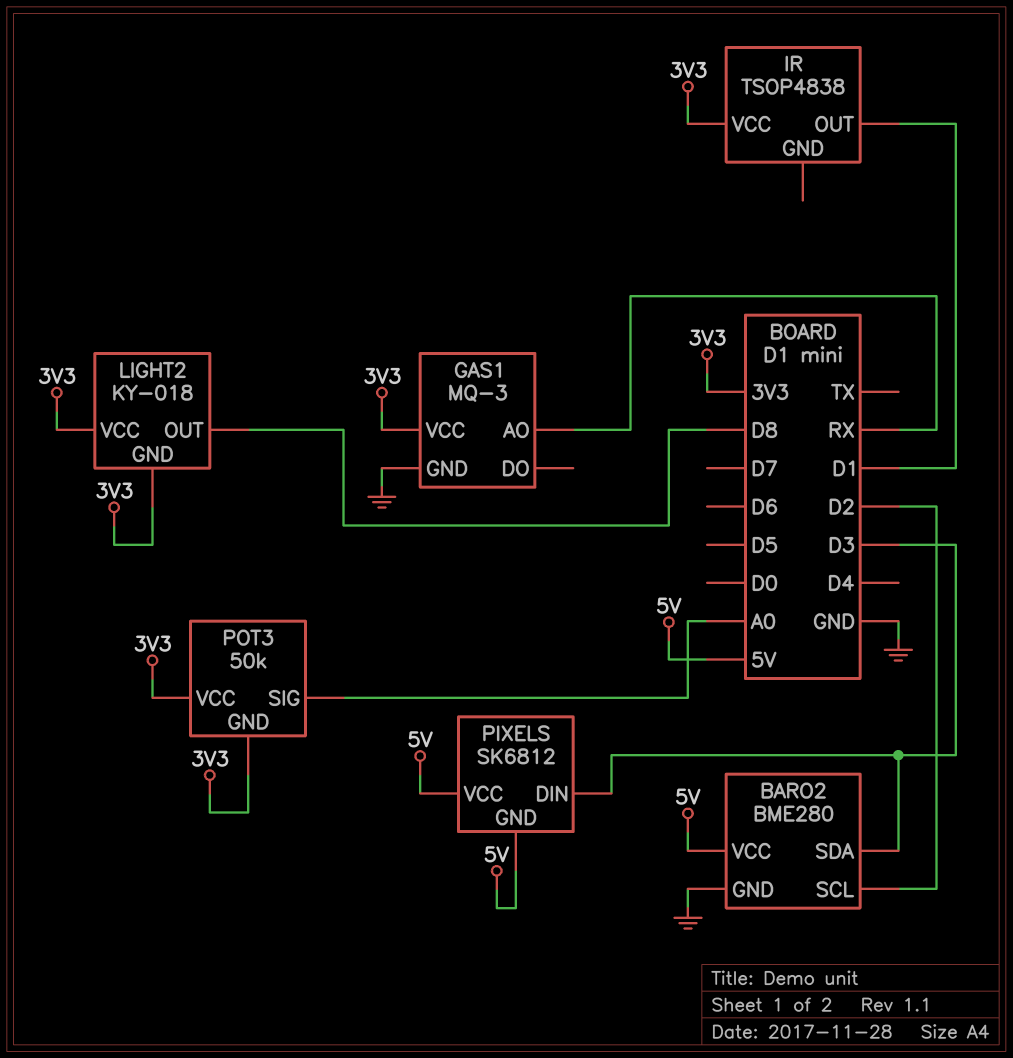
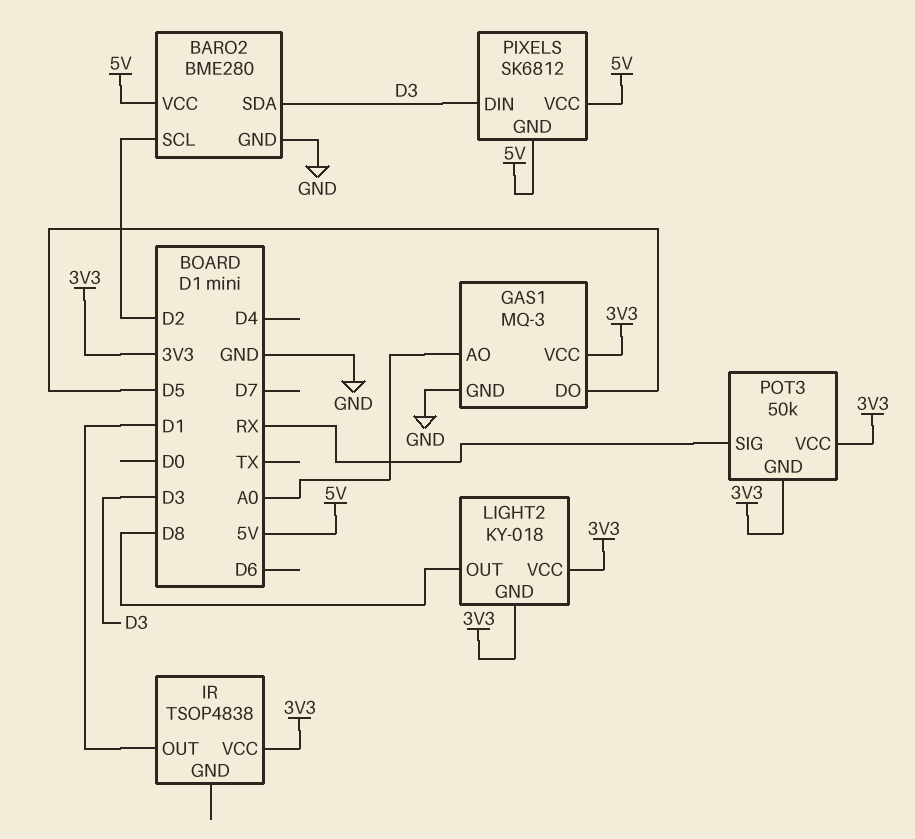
GAS1 pin AO: RX -> A0
GAS1 pin DO: none -> D5
POT3 pin SIG: A0 -> RX

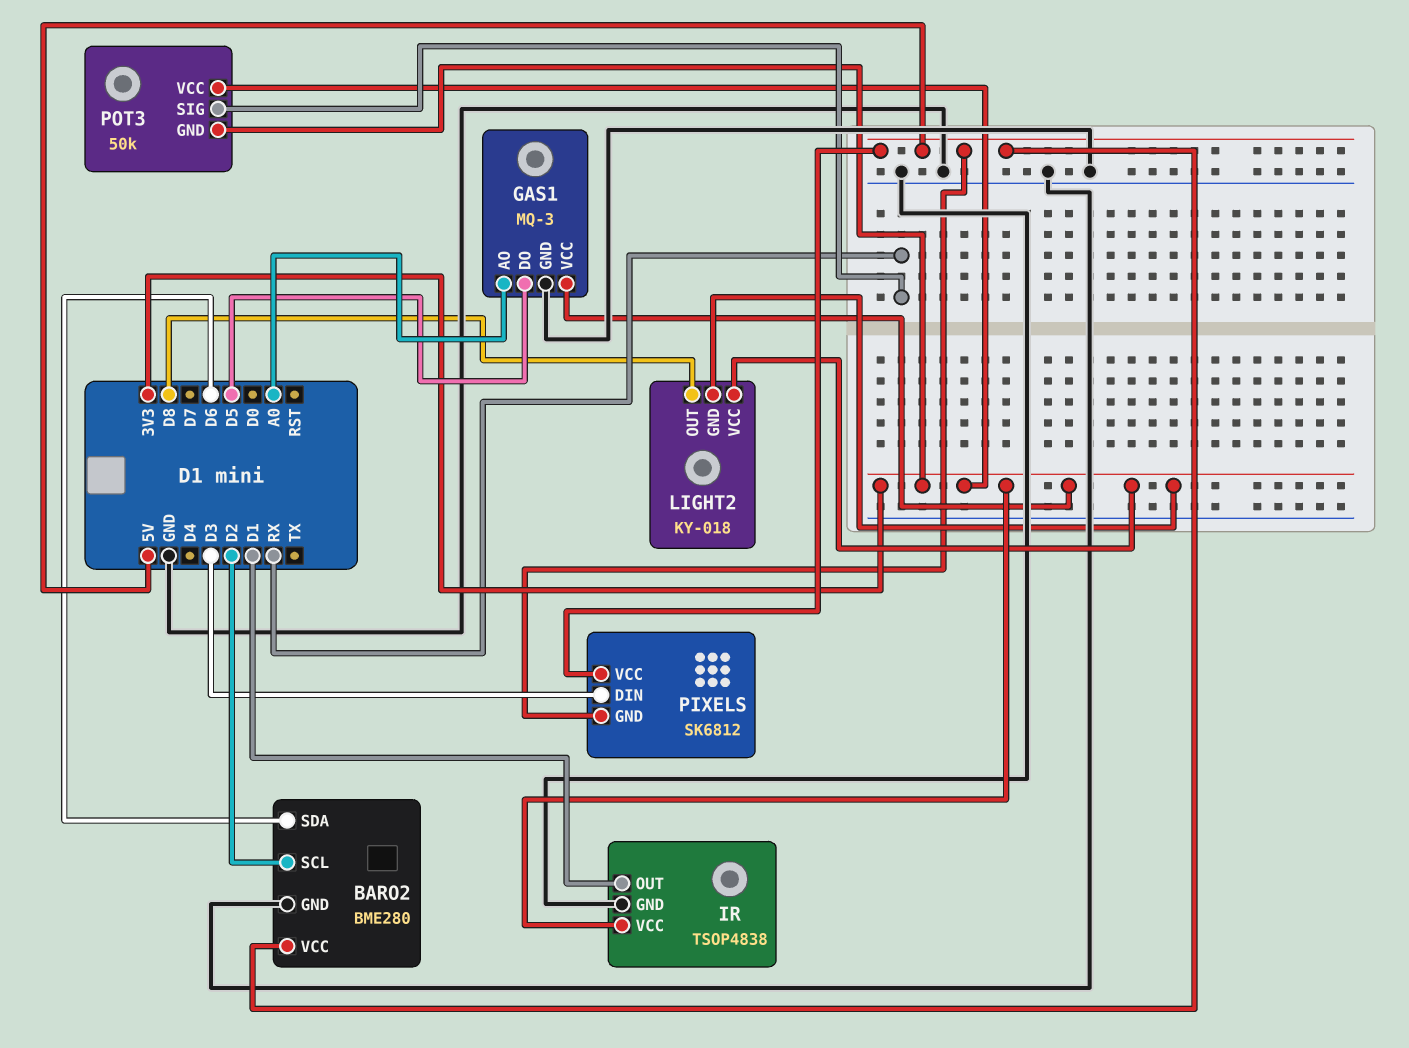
BARO2 pin SDA: D3 -> D6
IR pin GND: none -> GND

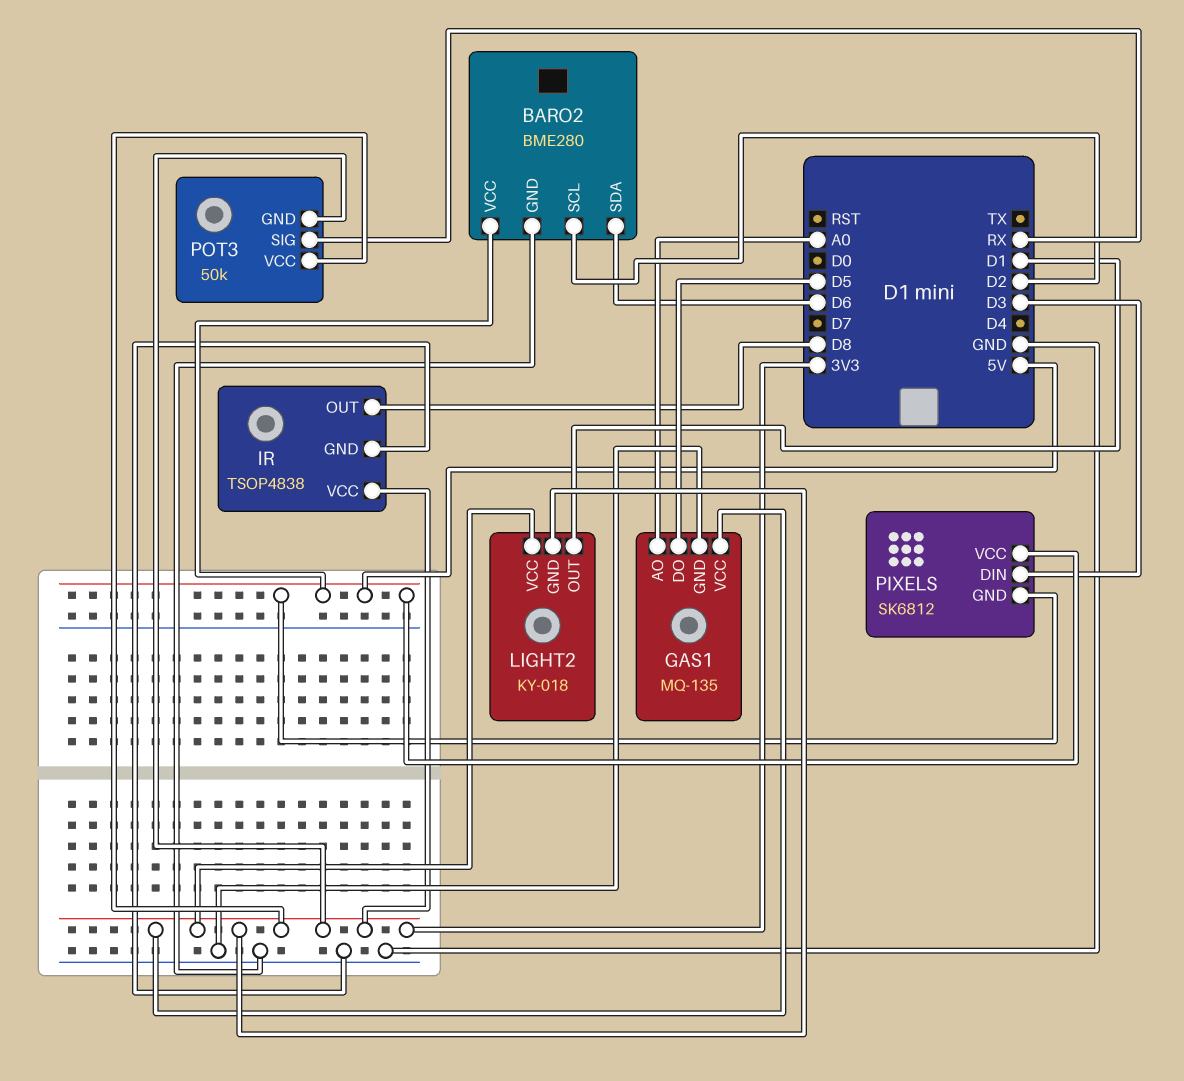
GAS1: MQ-3 -> MQ-135
IR pin OUT: D1 -> D8
LIGHT2 pin OUT: D8 -> D1

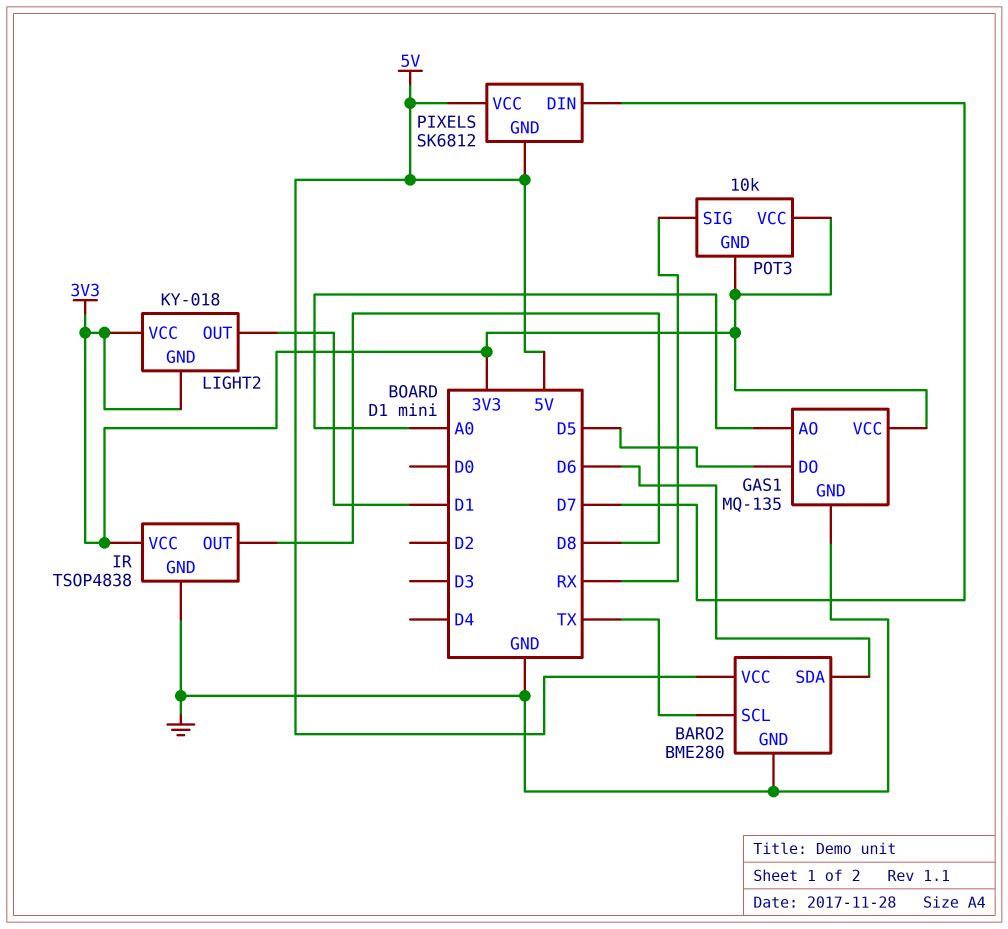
BARO2 pin SCL: D2 -> TX
PIXELS pin DIN: D3 -> D7
POT3: 50k -> 10k

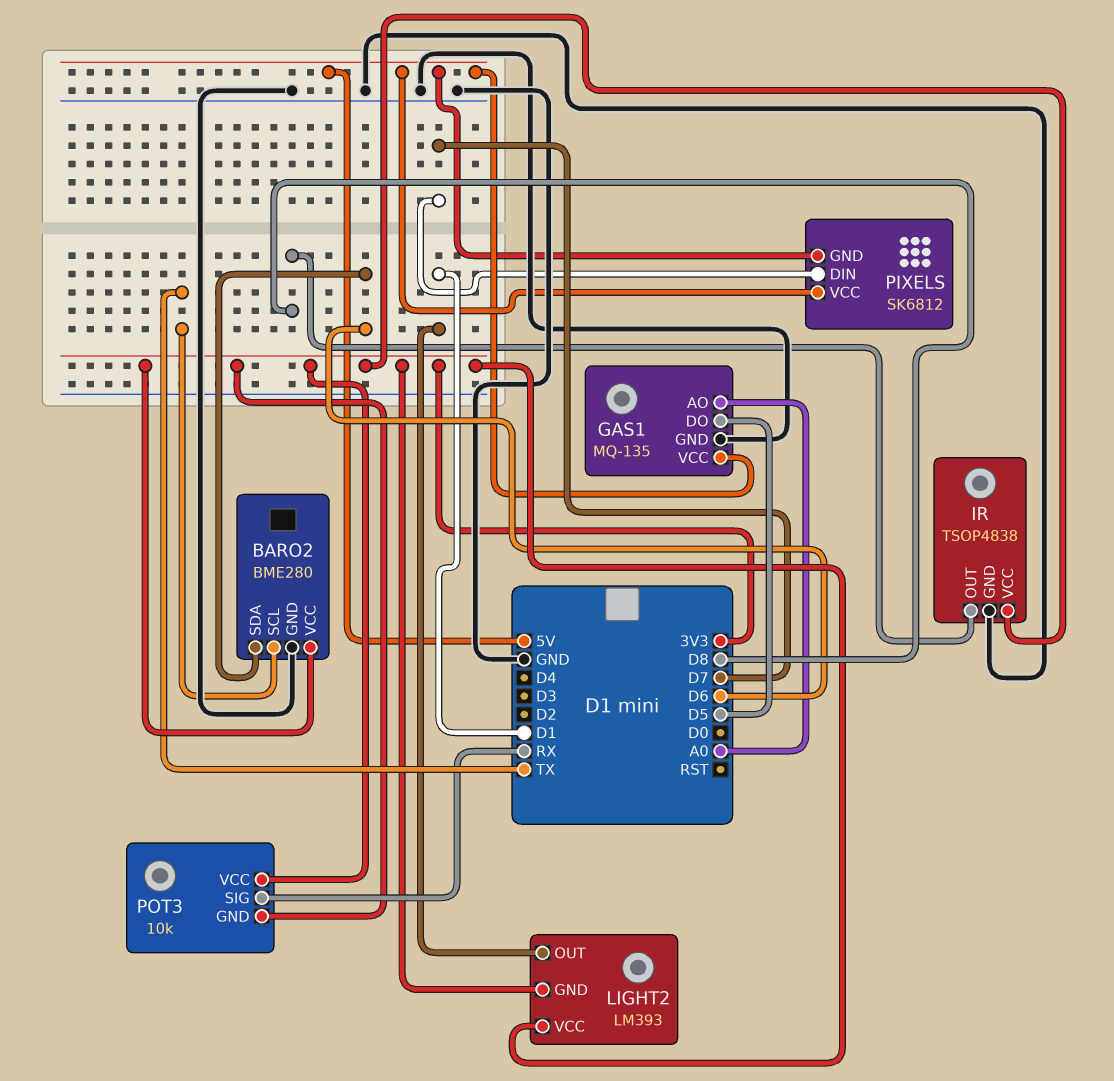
BARO2 pin VCC: 5V -> 3V3
GAS1 pin VCC: 3V3 -> 5V
LIGHT2: KY-018 -> LM393

